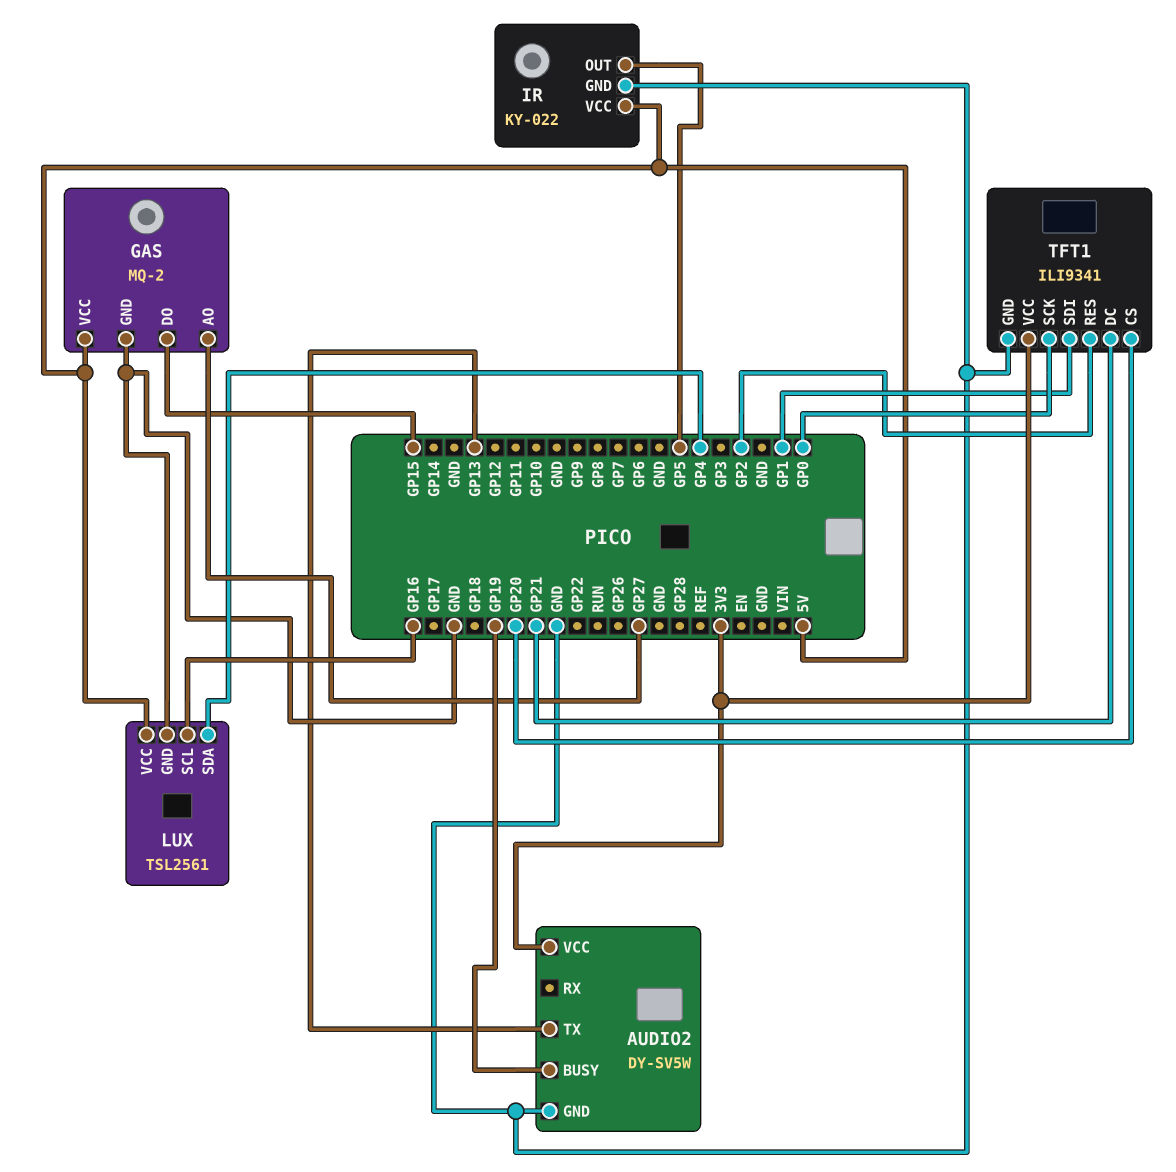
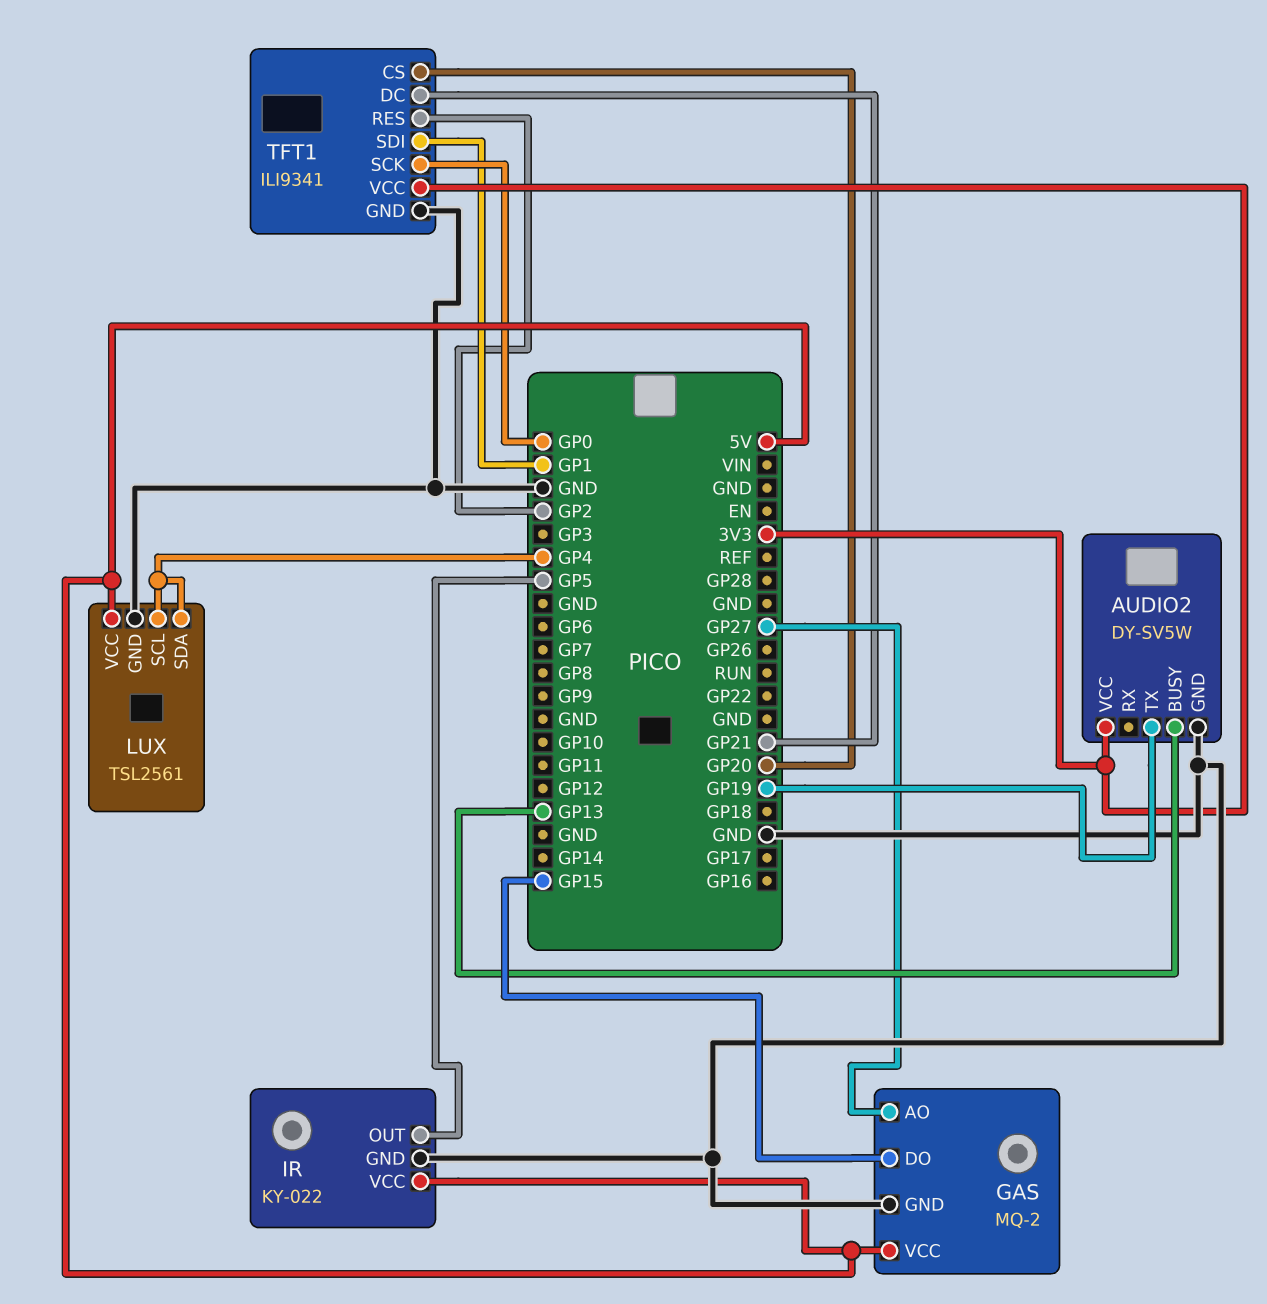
AUDIO2 pin BUSY: GP19 -> GP13
AUDIO2 pin TX: GP13 -> GP19
LUX pin SCL: GP16 -> GP4

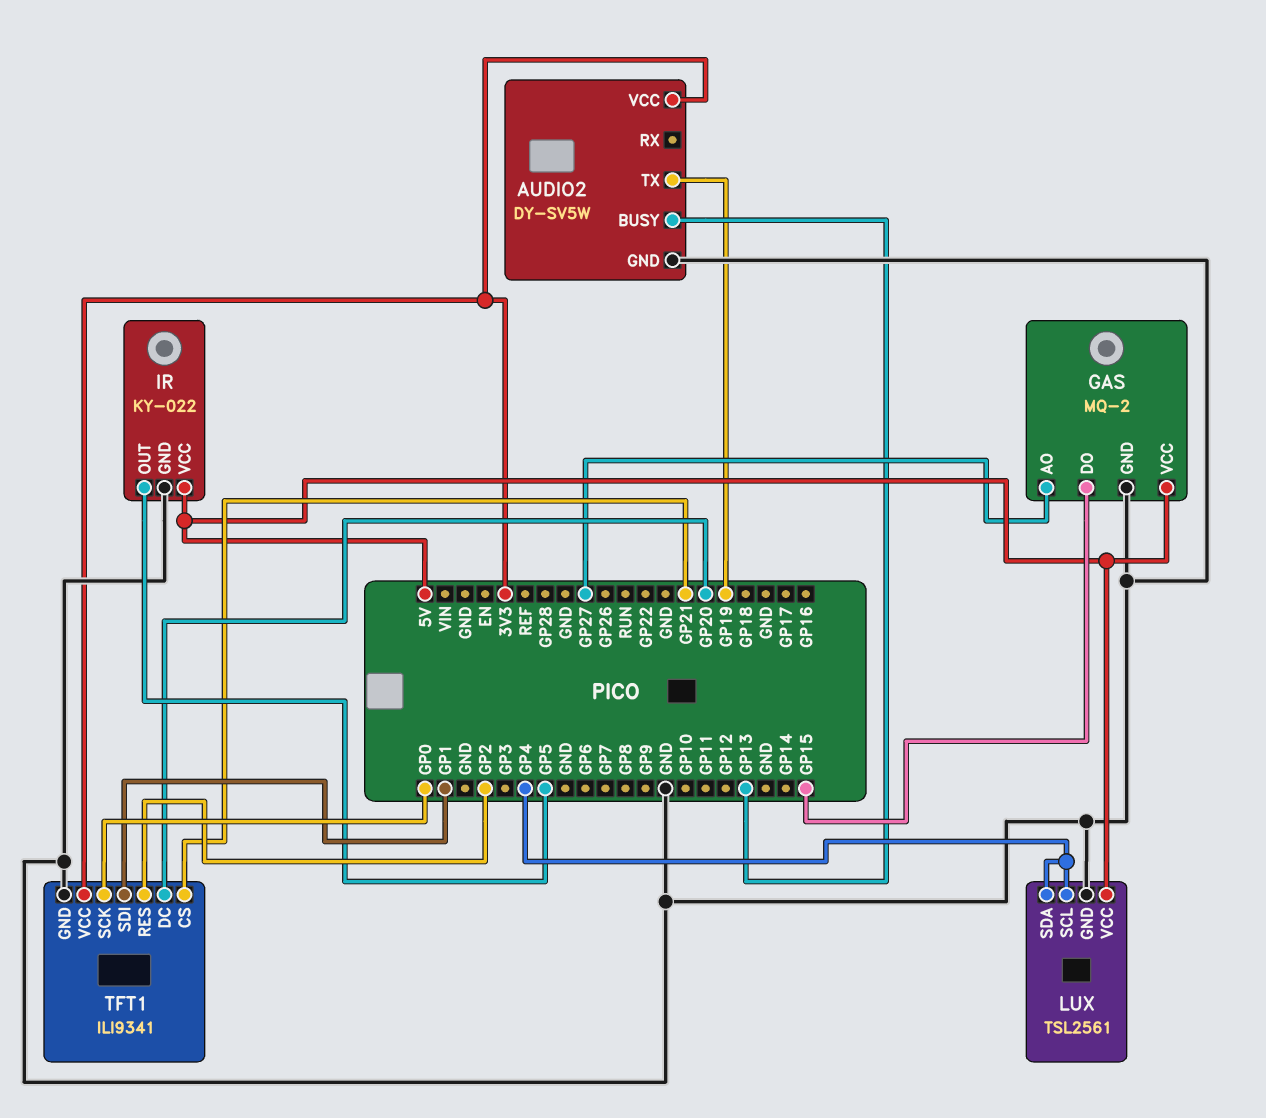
TFT1 pin CS: GP20 -> GP21
TFT1 pin DC: GP21 -> GP20

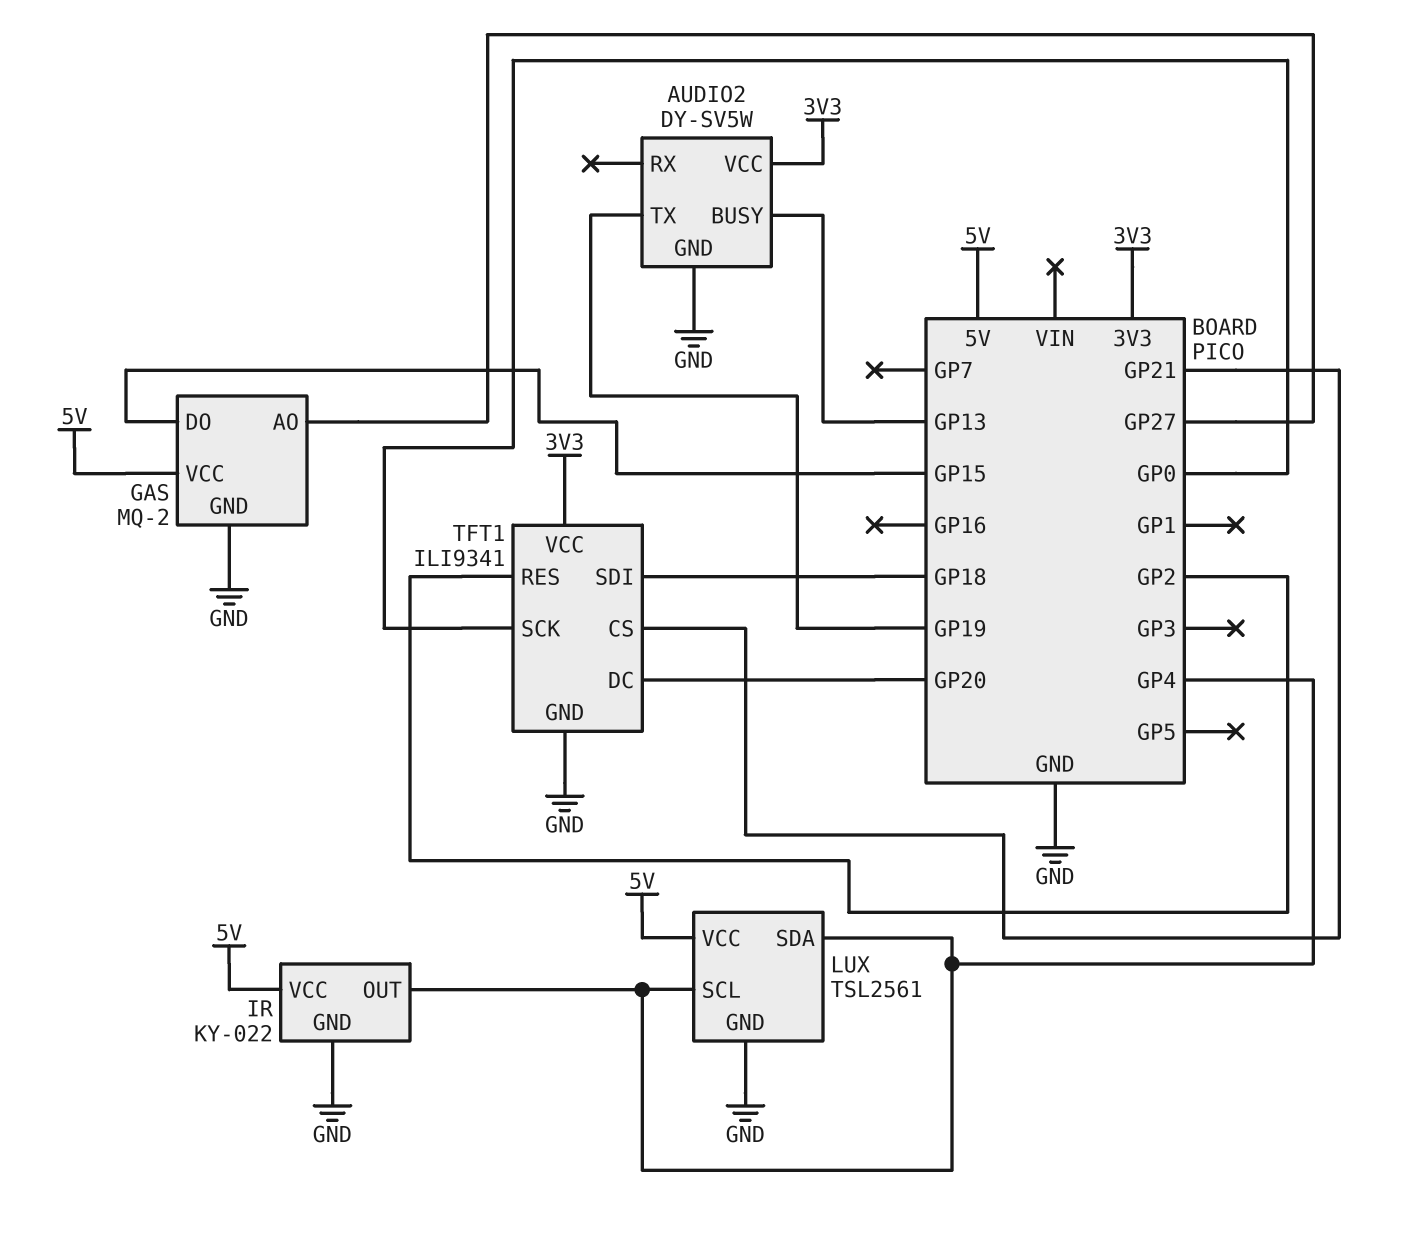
IR pin OUT: GP5 -> GP4
TFT1 pin SDI: GP1 -> GP18

